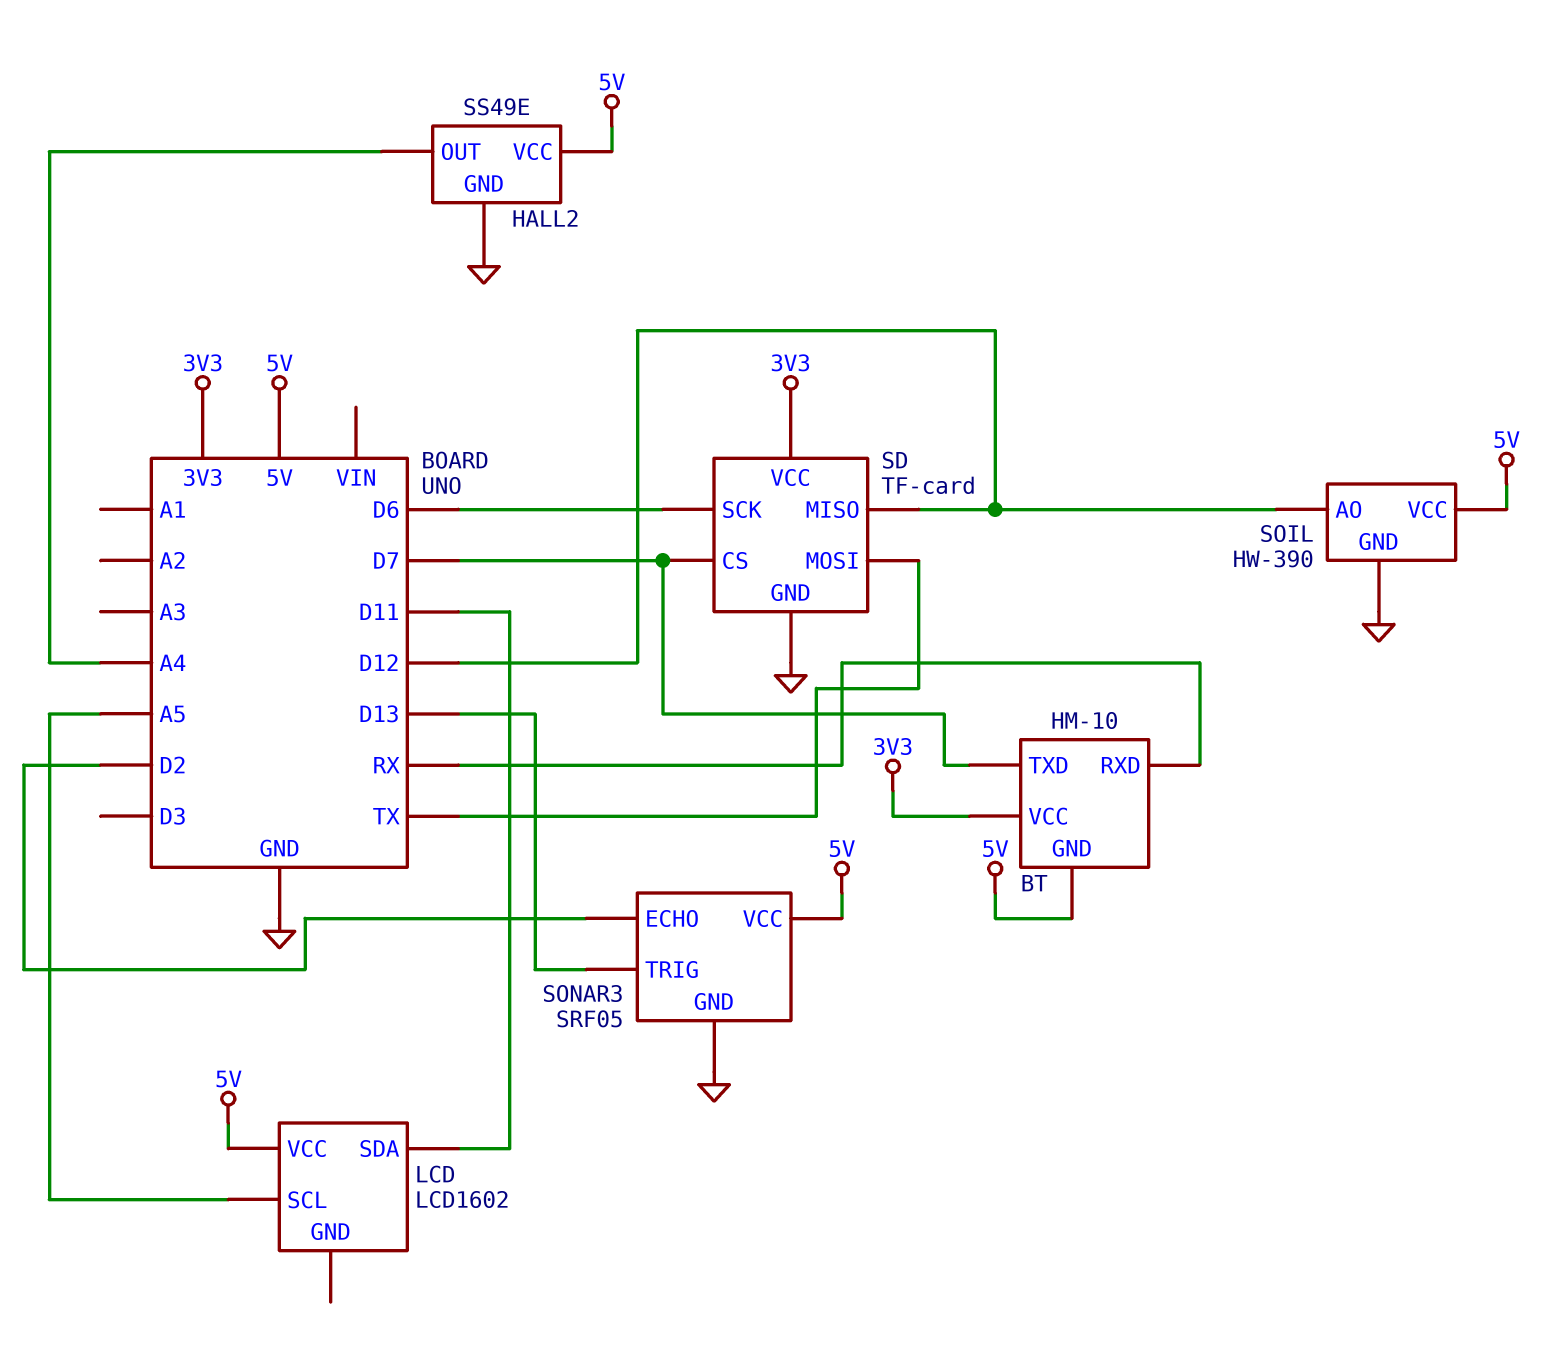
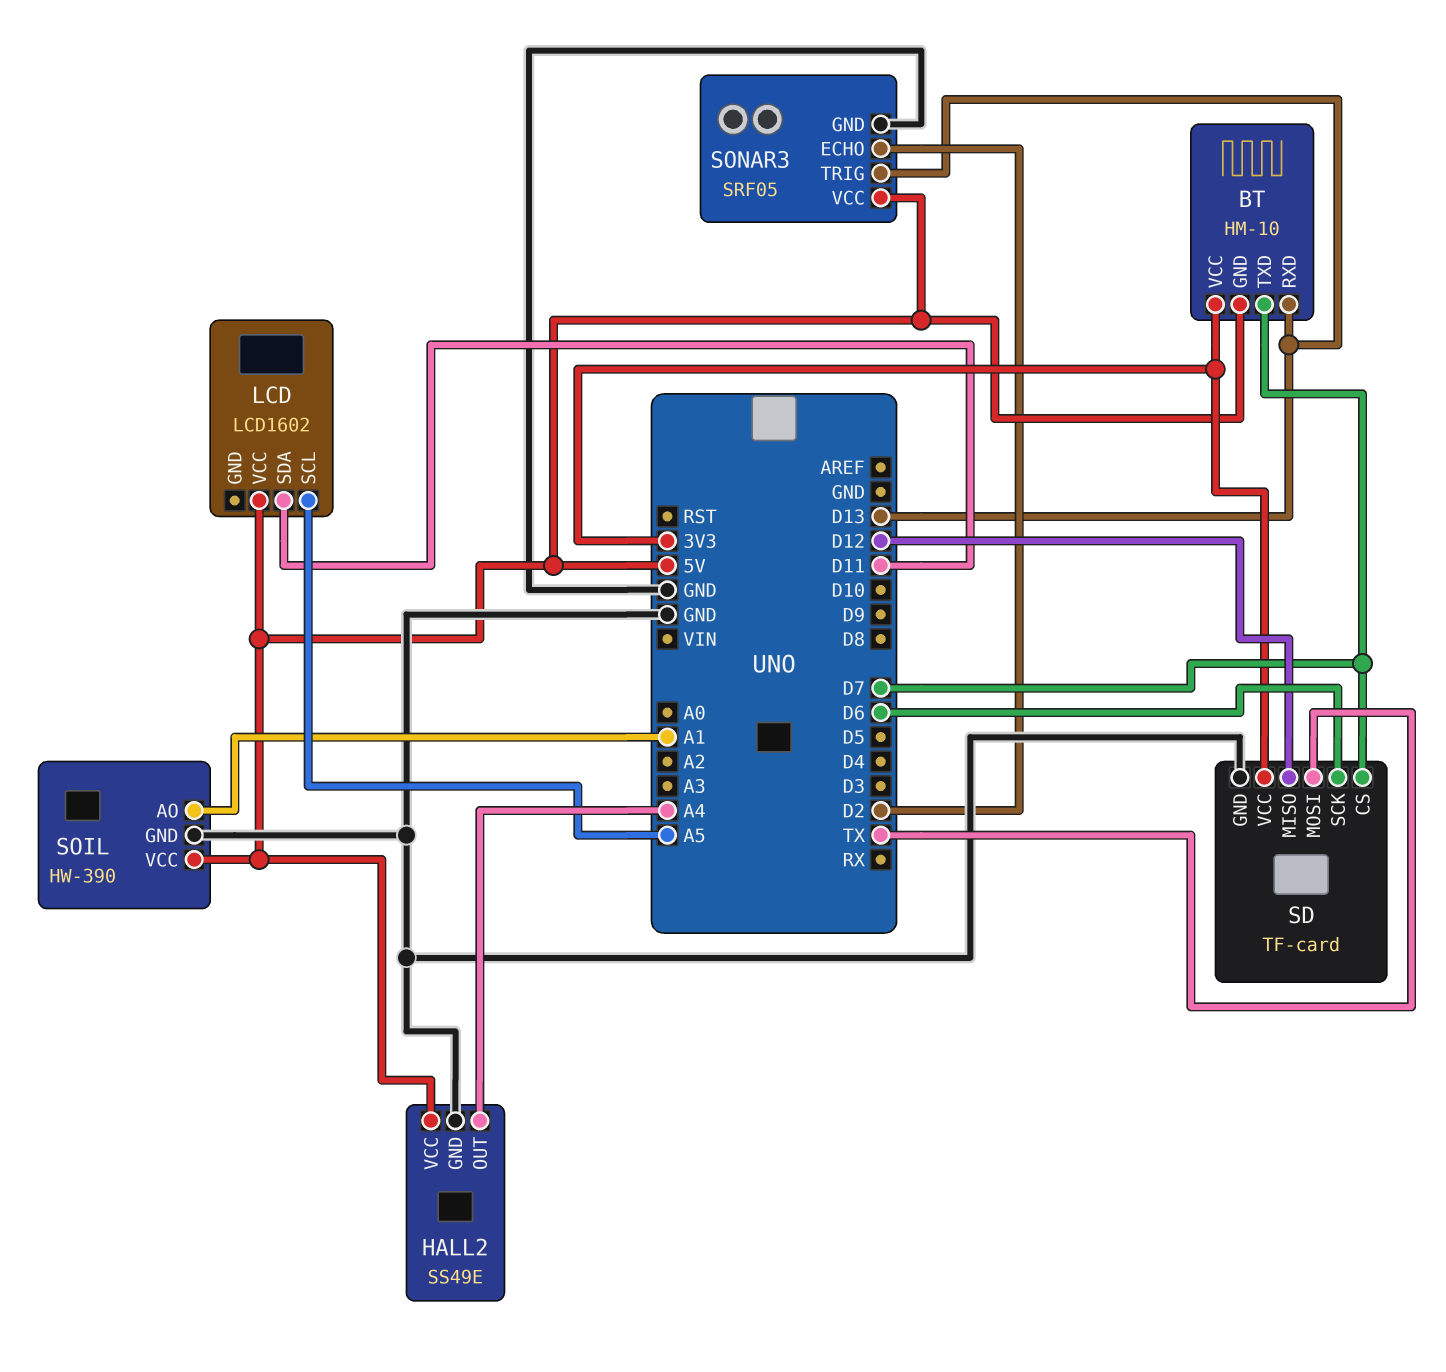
BT pin RXD: RX -> D13
SOIL pin AO: D12 -> A1

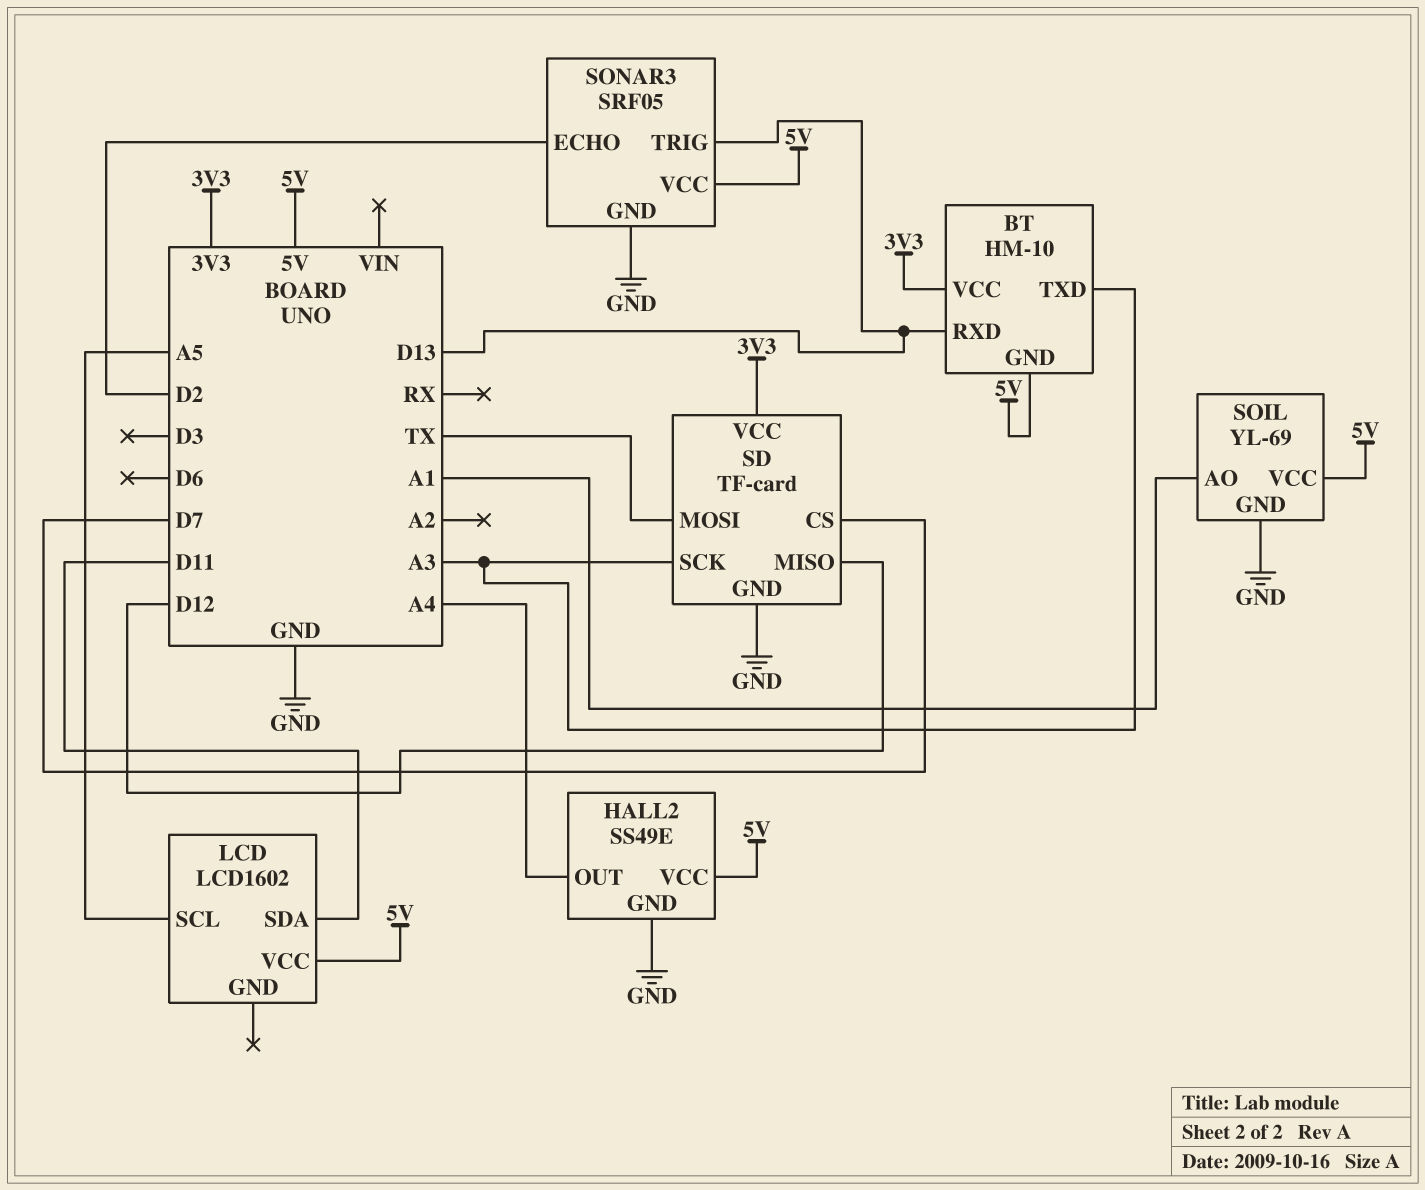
BT pin TXD: D7 -> A3
SD pin SCK: D6 -> A3
SOIL: HW-390 -> YL-69

